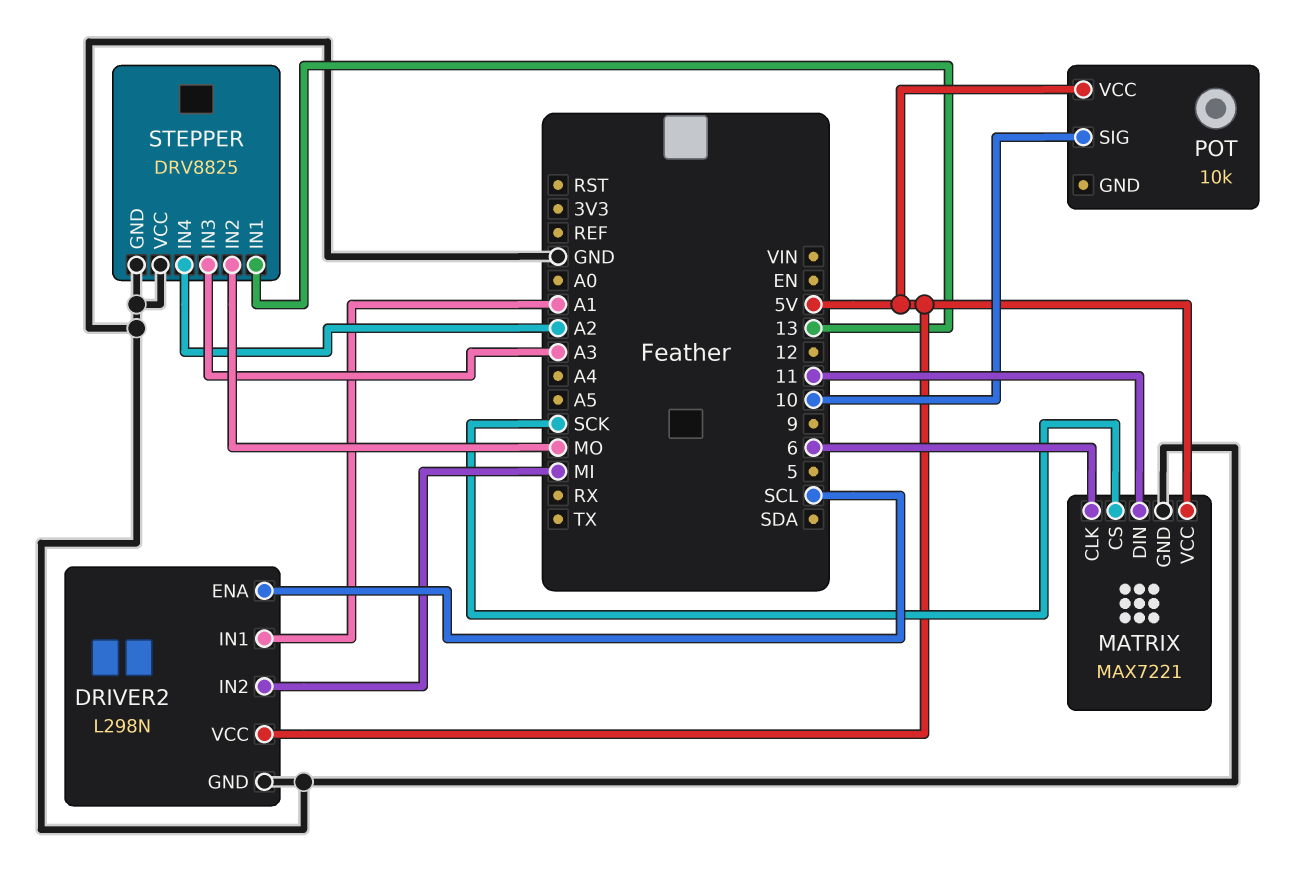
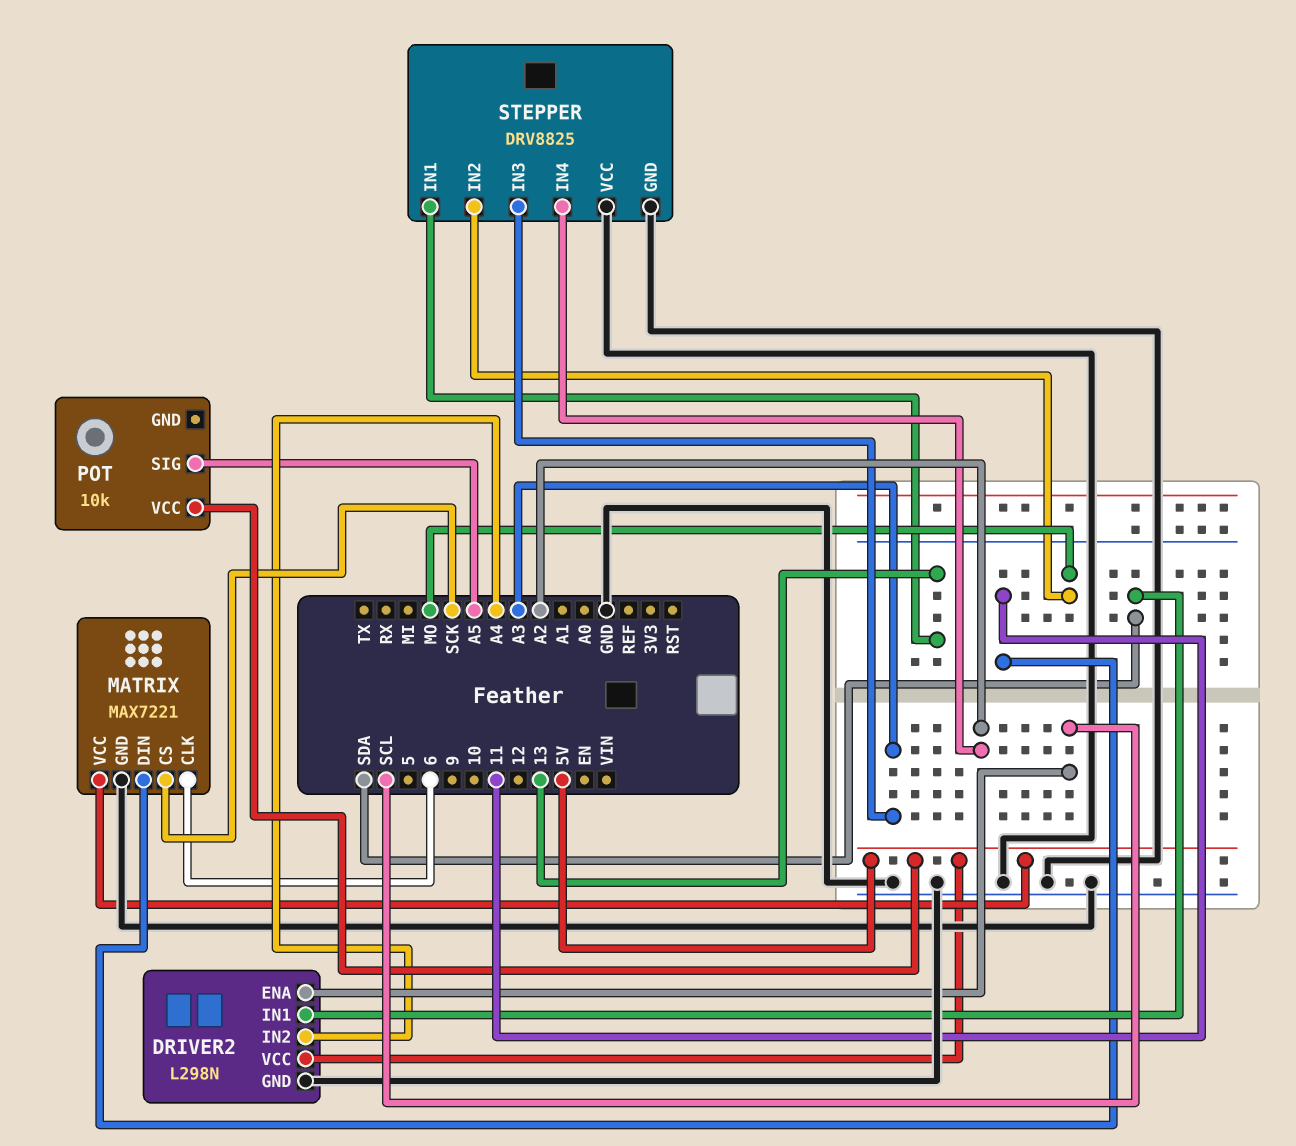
DRIVER2 pin IN1: A1 -> SDA
DRIVER2 pin IN2: MI -> A4
POT pin SIG: 10 -> A5

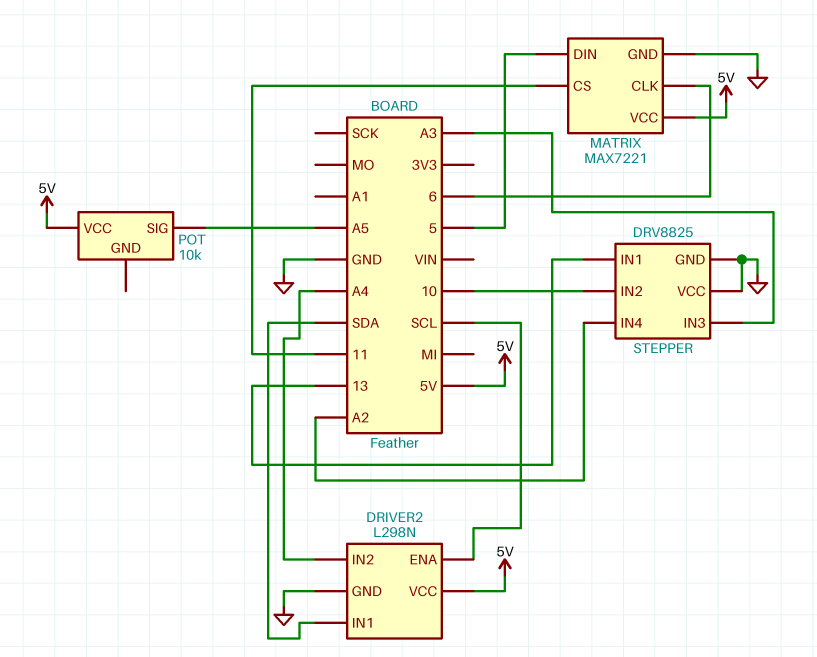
MATRIX pin CS: SCK -> 11
MATRIX pin DIN: 11 -> 5
STEPPER pin IN2: MO -> 10

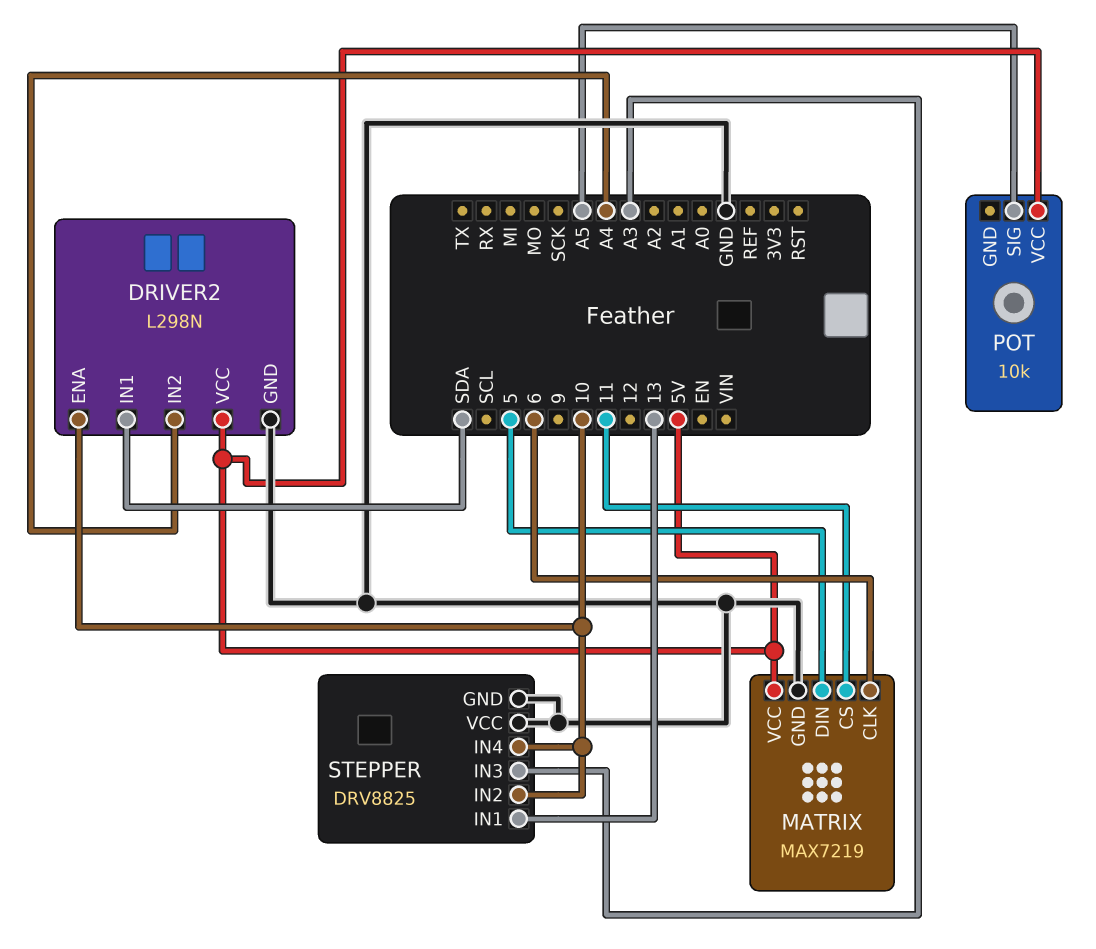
DRIVER2 pin ENA: SCL -> 10
MATRIX: MAX7221 -> MAX7219
STEPPER pin IN4: A2 -> 10

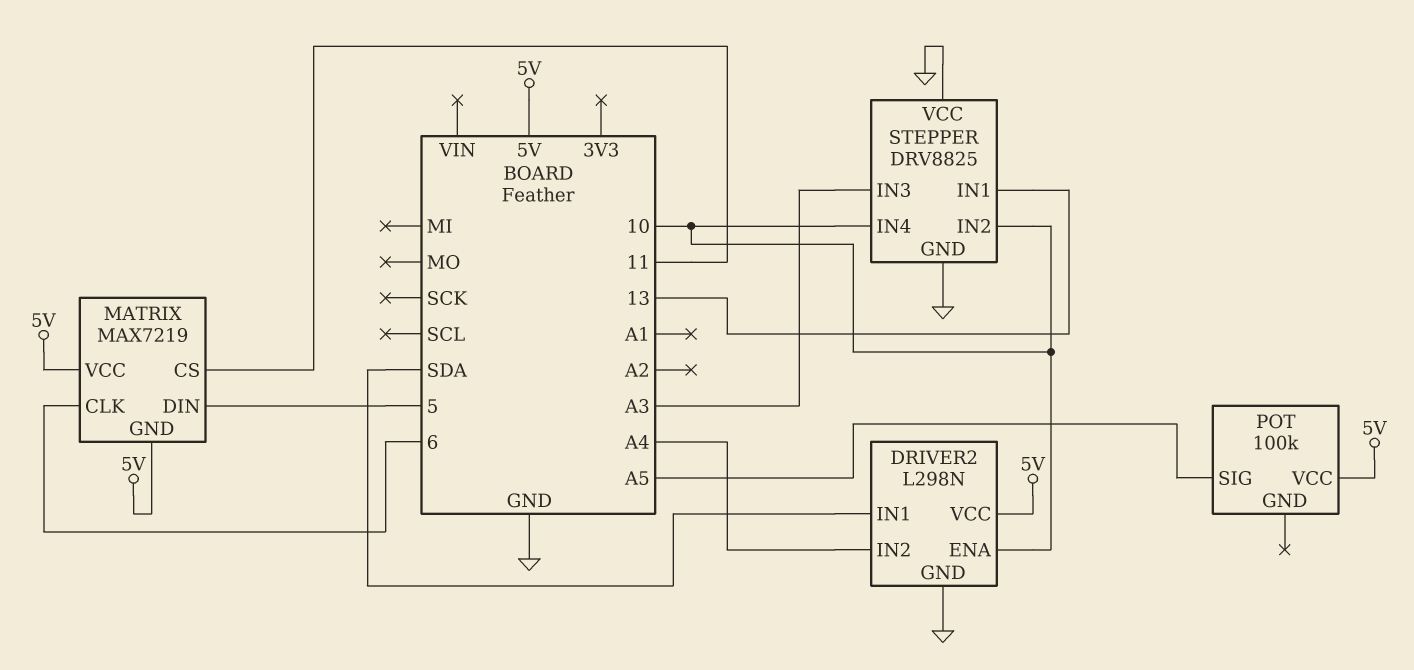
MATRIX pin GND: GND -> 5V
POT: 10k -> 100k

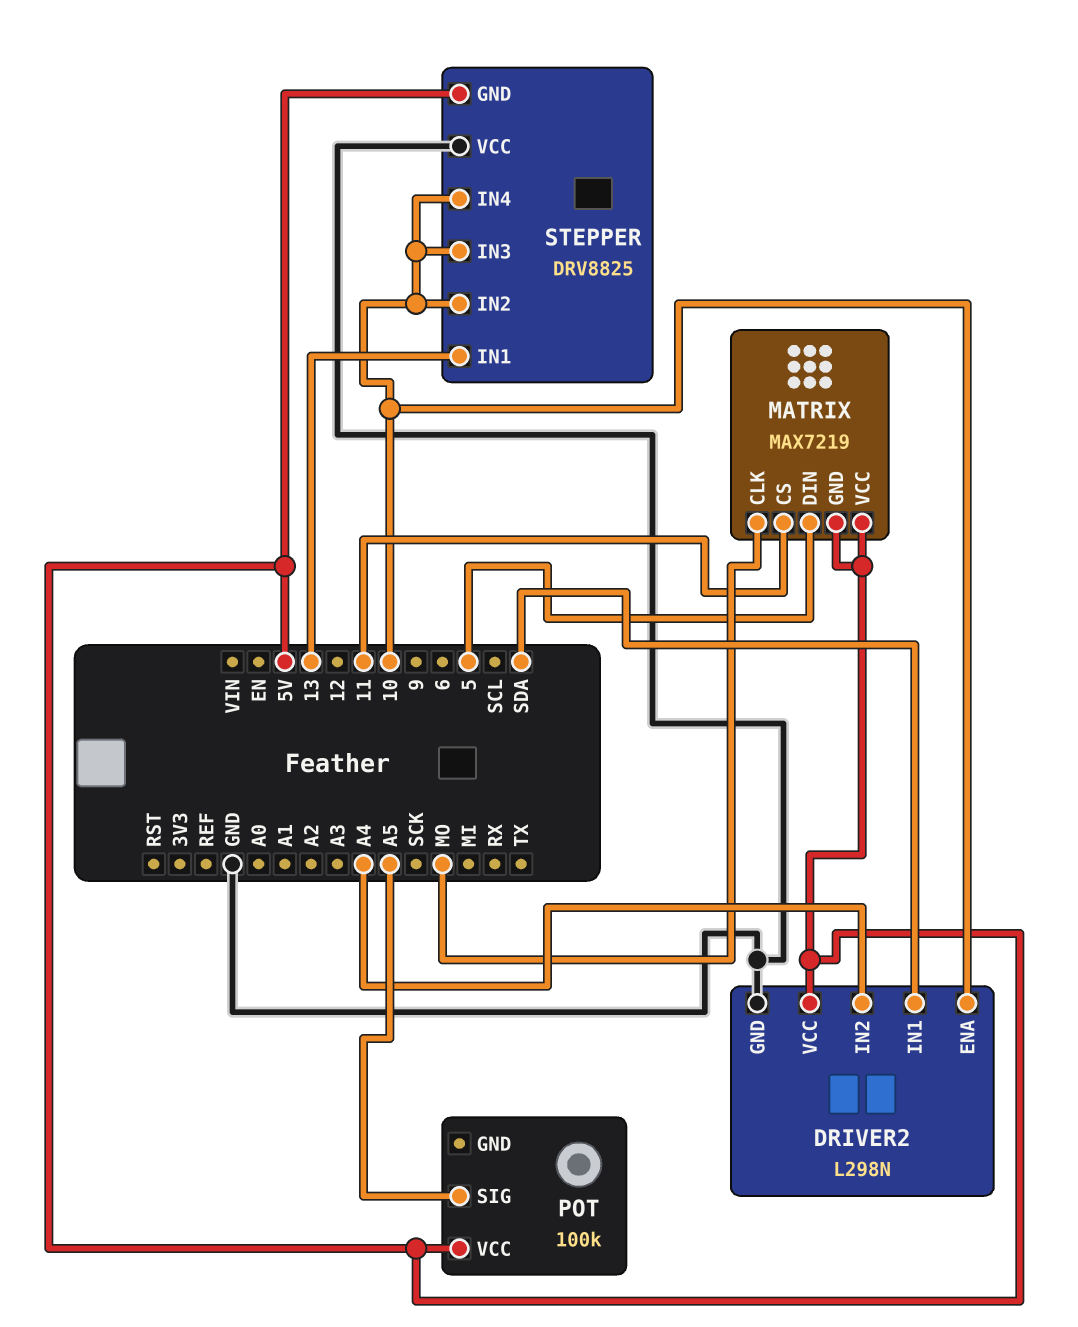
MATRIX pin CLK: 6 -> MO
STEPPER pin GND: GND -> 5V
STEPPER pin IN3: A3 -> 10

